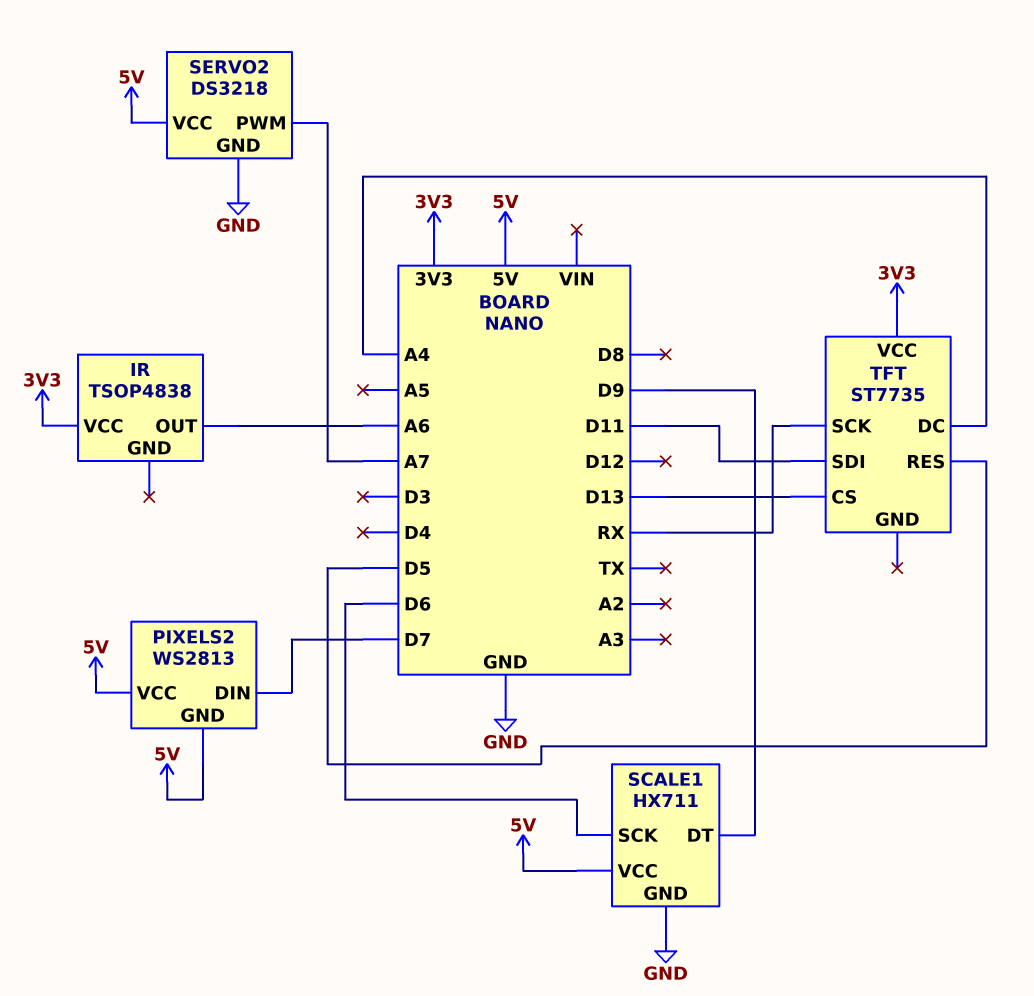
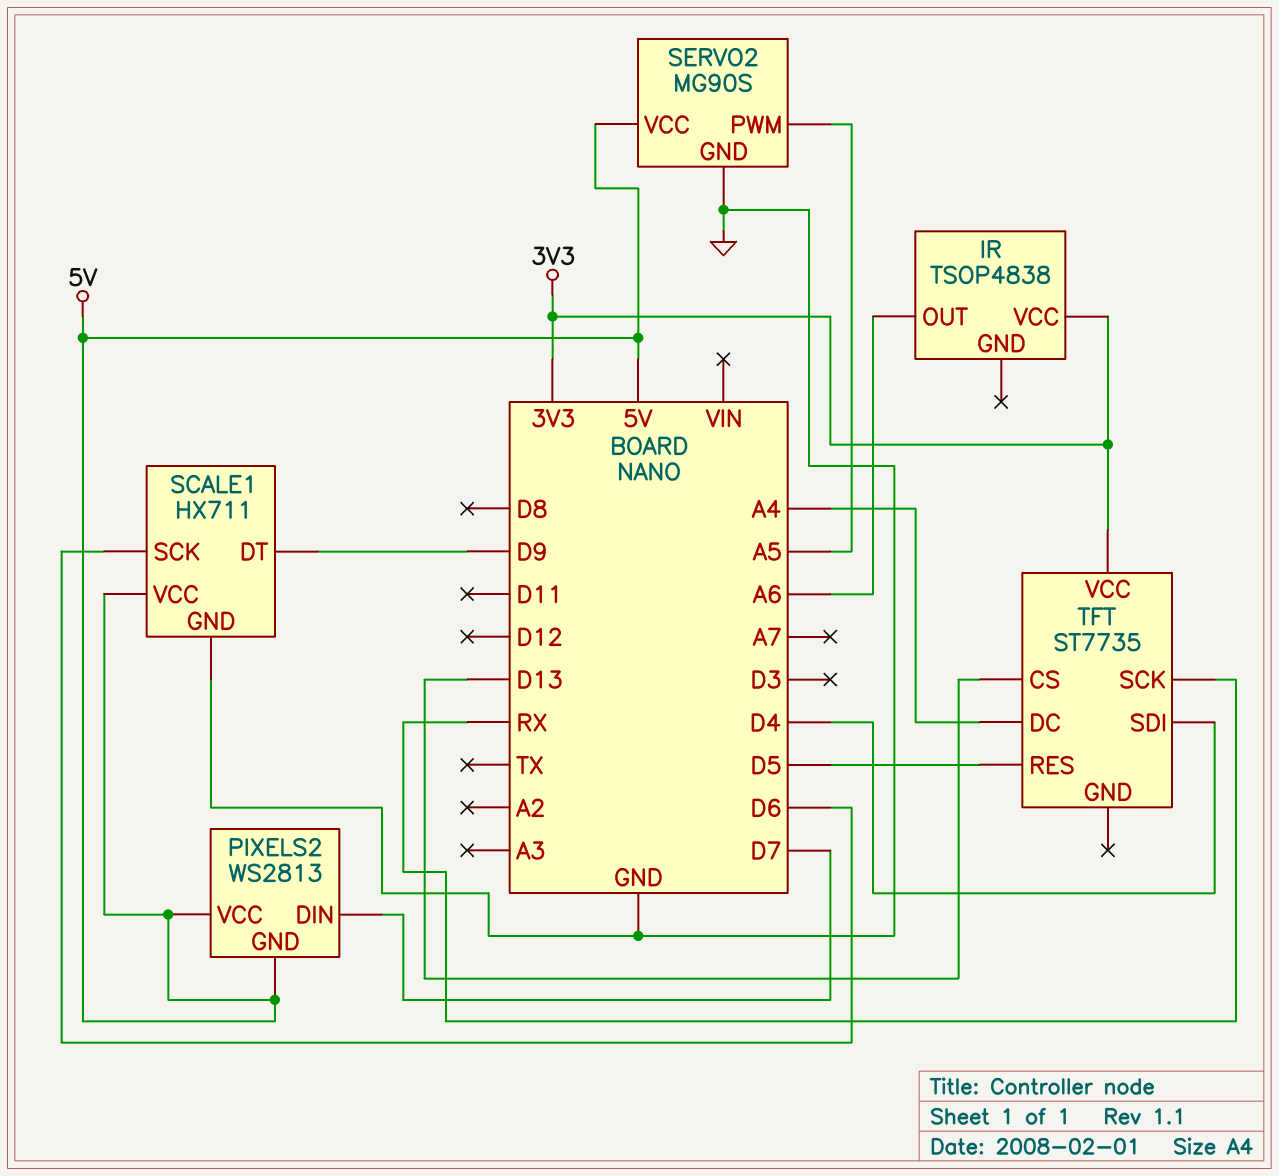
SERVO2: DS3218 -> MG90S
SERVO2 pin PWM: A7 -> A5
TFT pin SDI: D11 -> D4

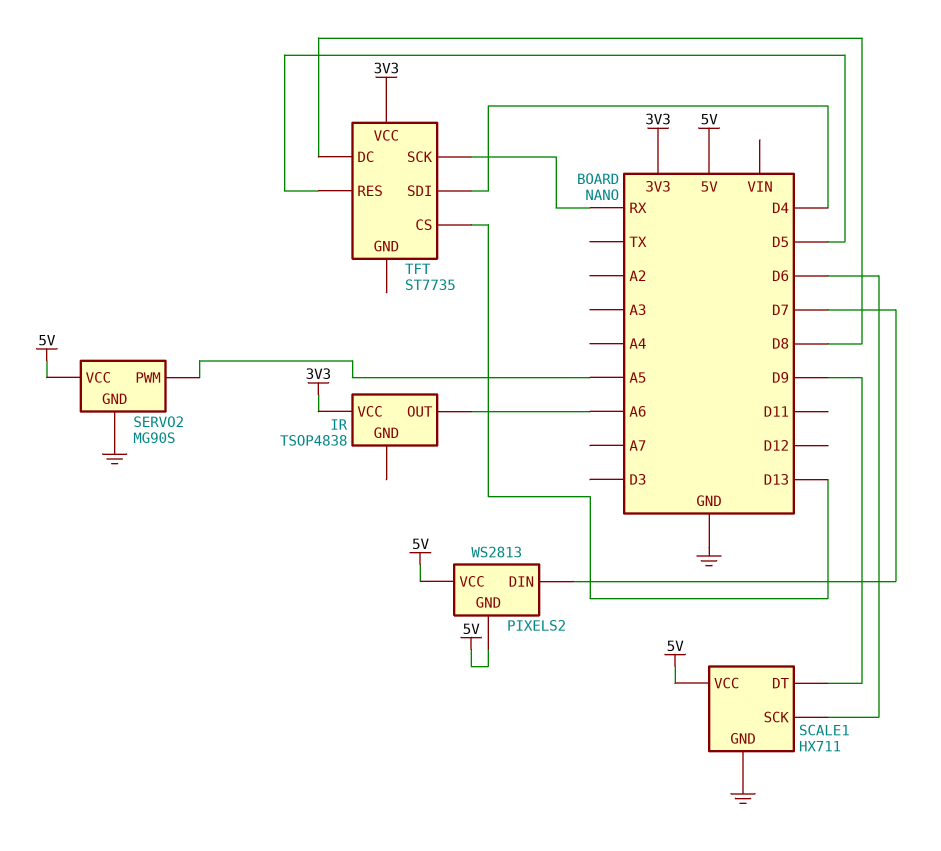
TFT pin DC: A4 -> D8

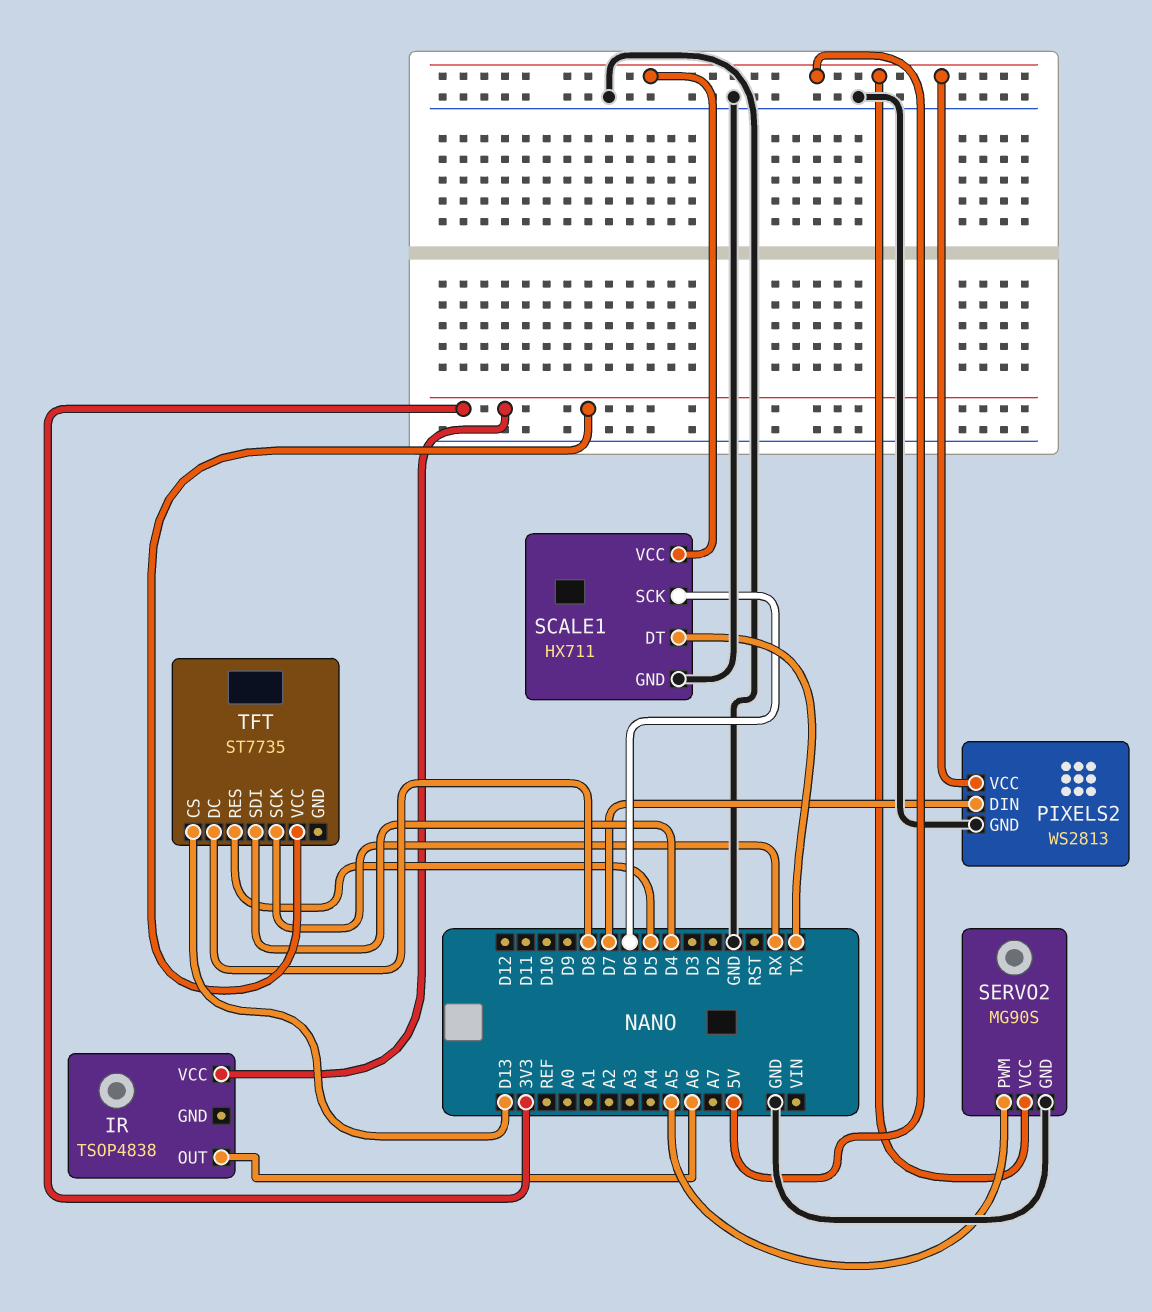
PIXELS2 pin GND: 5V -> GND
SCALE1 pin DT: D9 -> TX

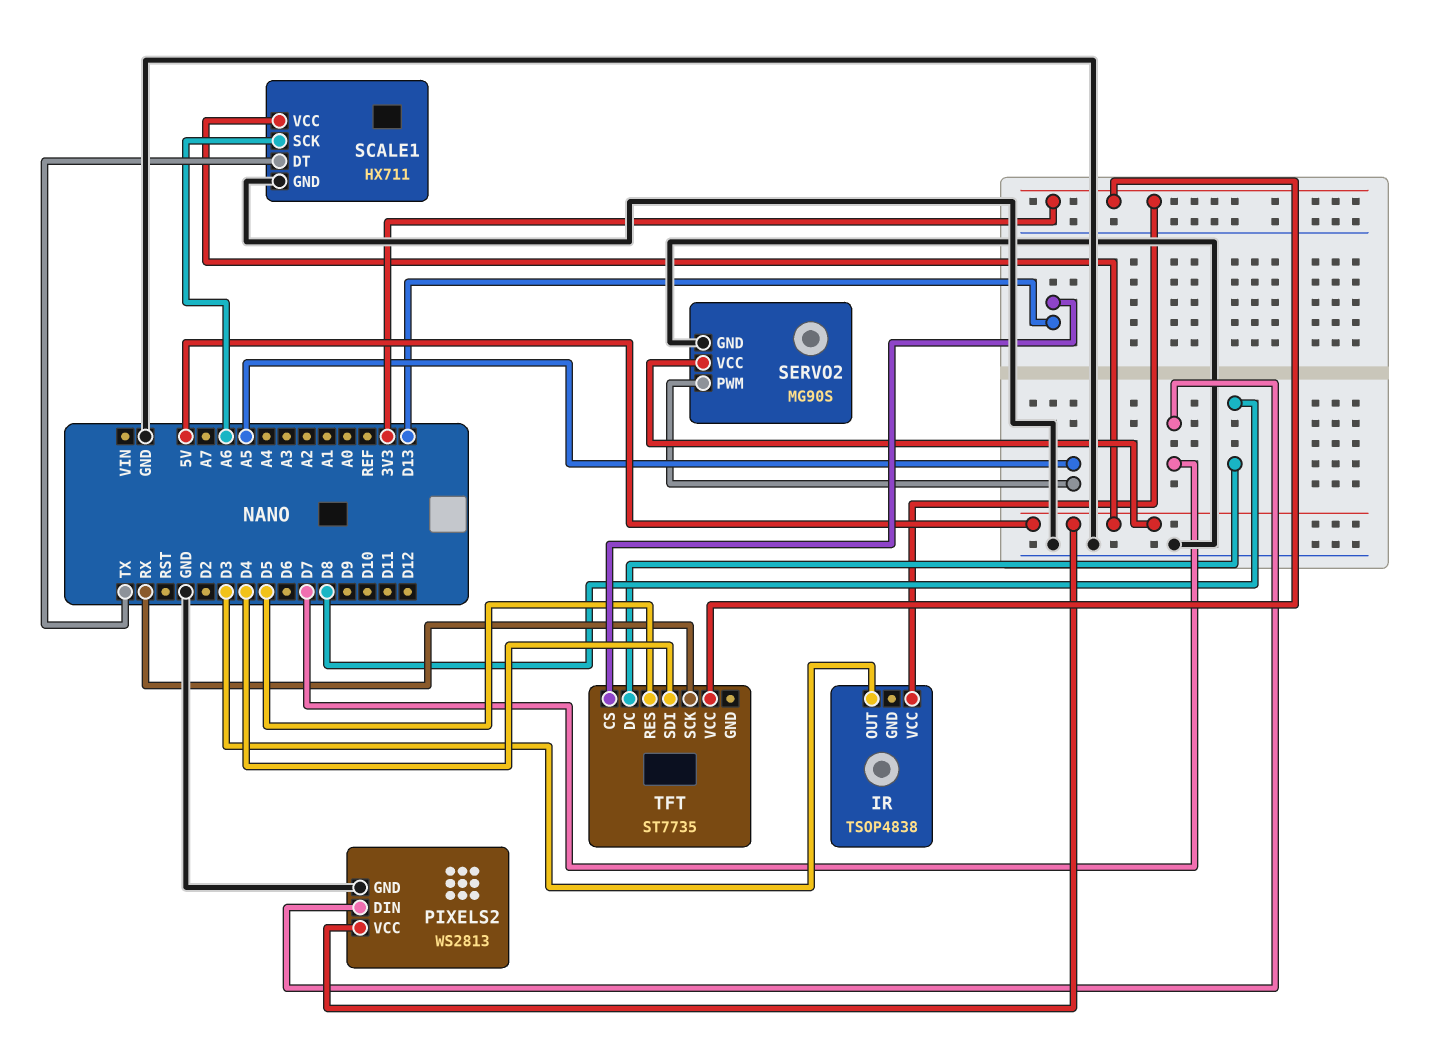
IR pin OUT: A6 -> D3
SCALE1 pin SCK: D6 -> A6

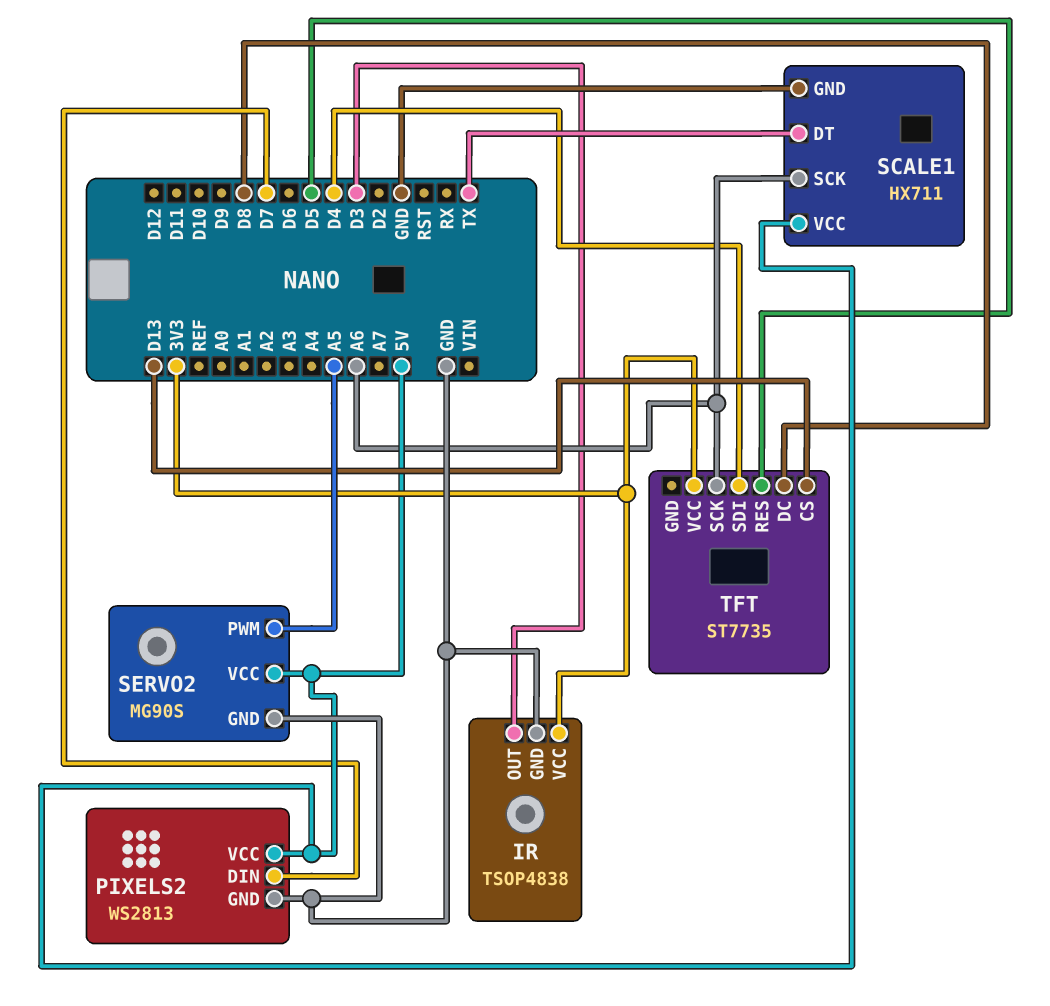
IR pin GND: none -> GND
TFT pin SCK: RX -> A6

